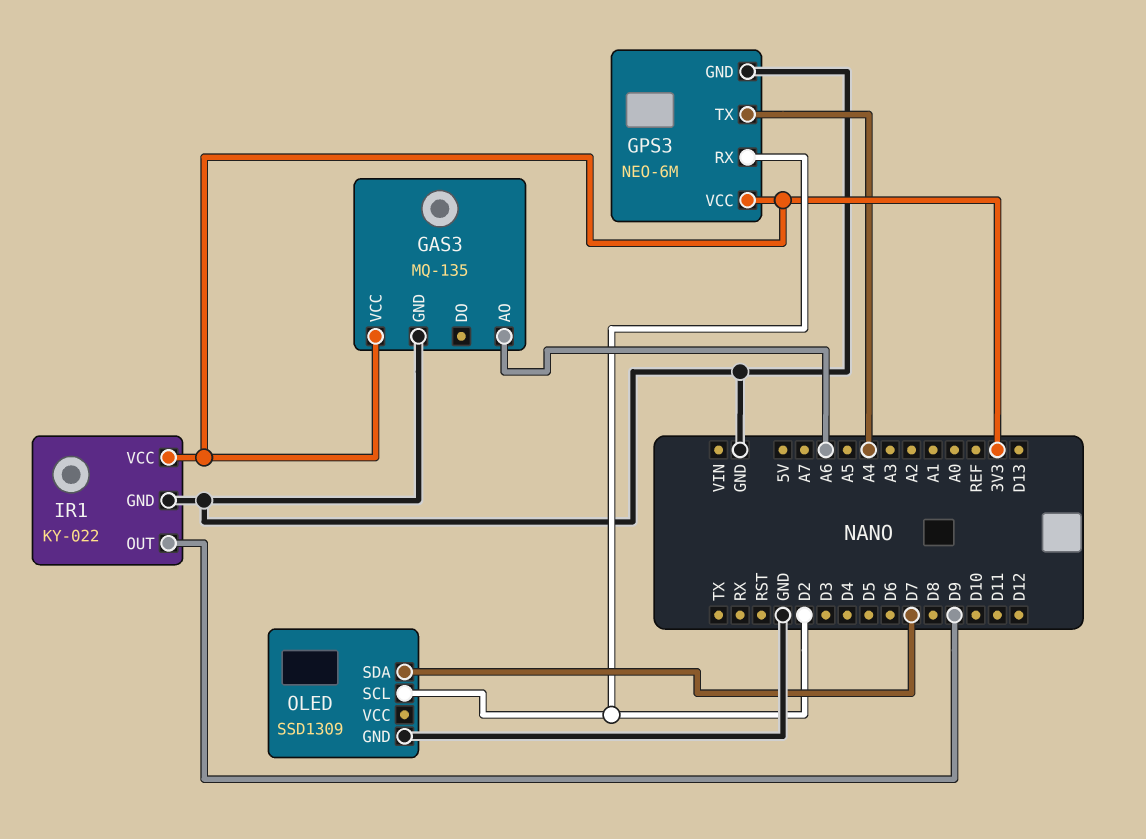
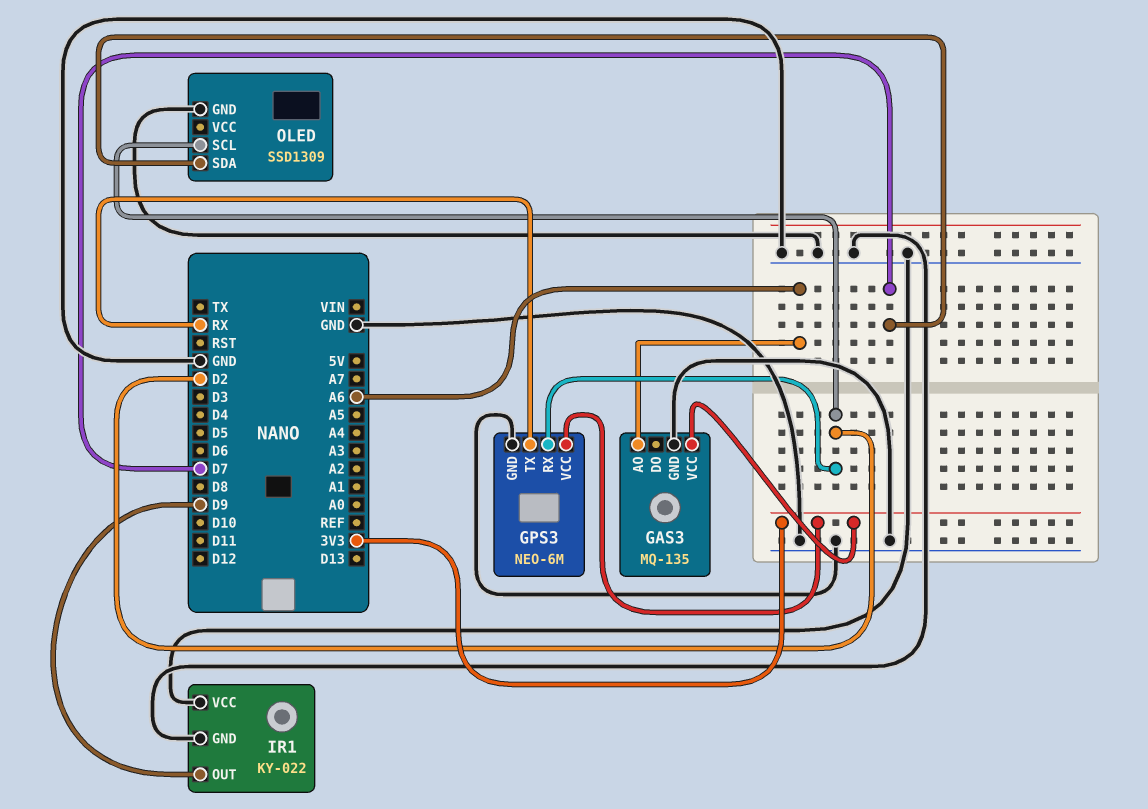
GPS3 pin TX: A4 -> RX
IR1 pin VCC: 3V3 -> GND

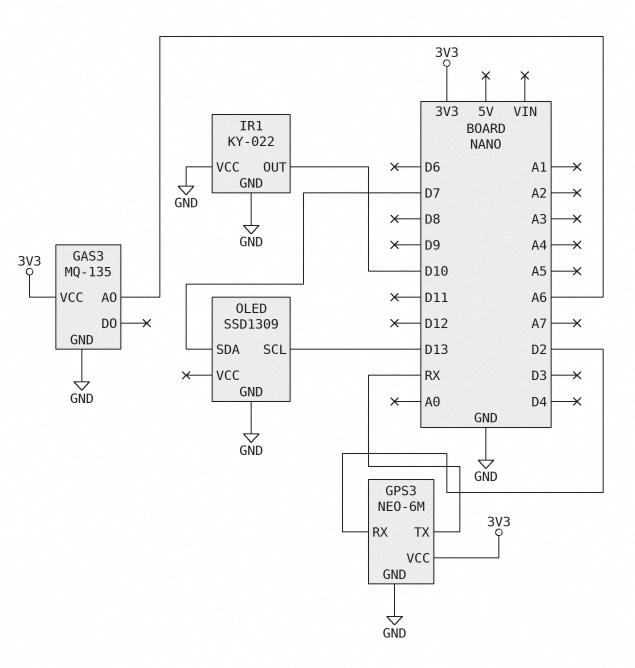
IR1 pin OUT: D9 -> D10
OLED pin SCL: D2 -> D13

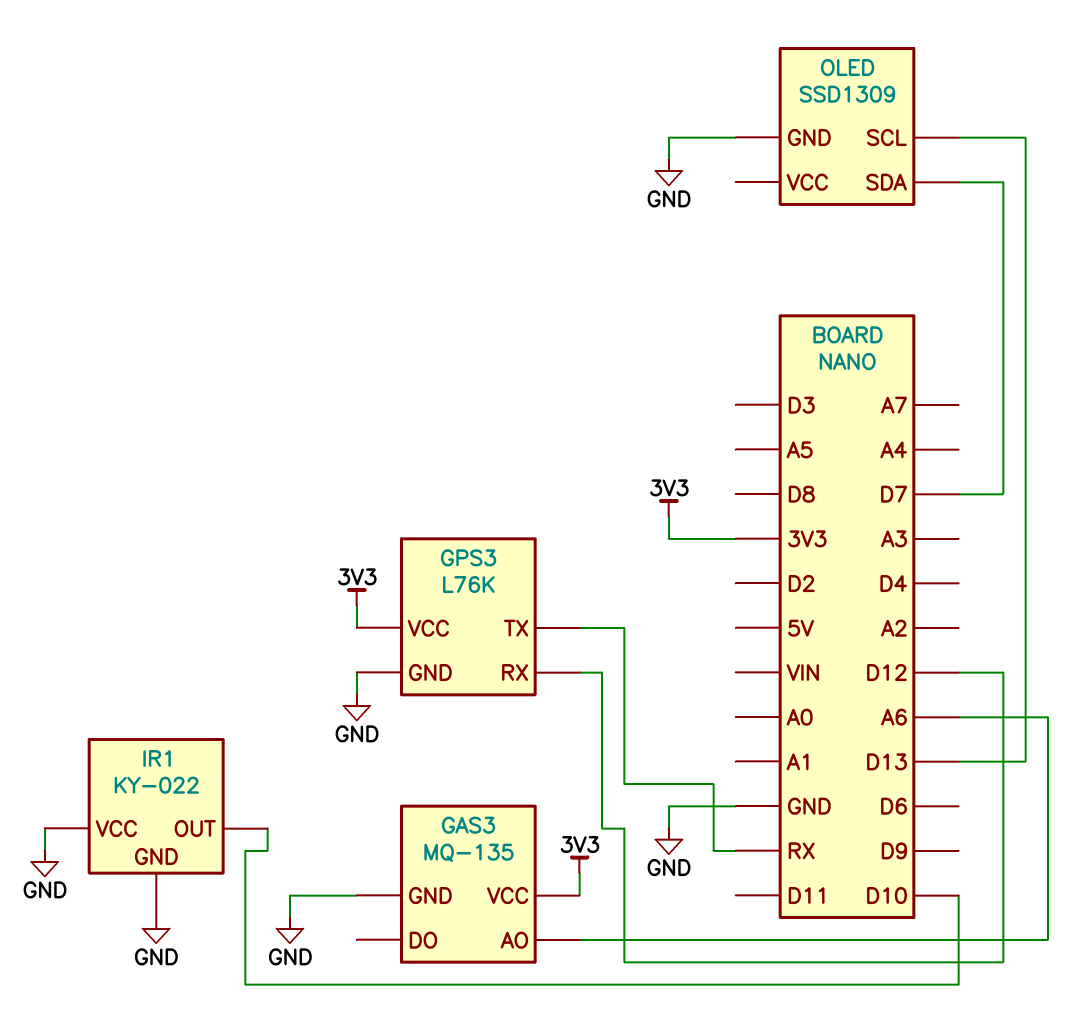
GPS3: NEO-6M -> L76K
GPS3 pin RX: D2 -> D12

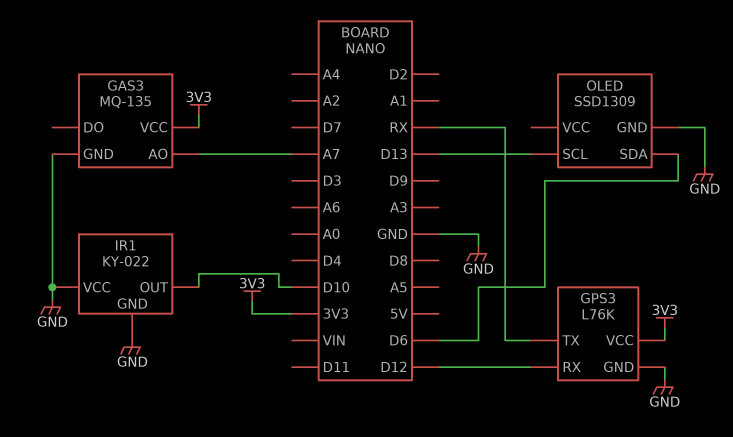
GAS3 pin AO: A6 -> A7
OLED pin SDA: D7 -> D6

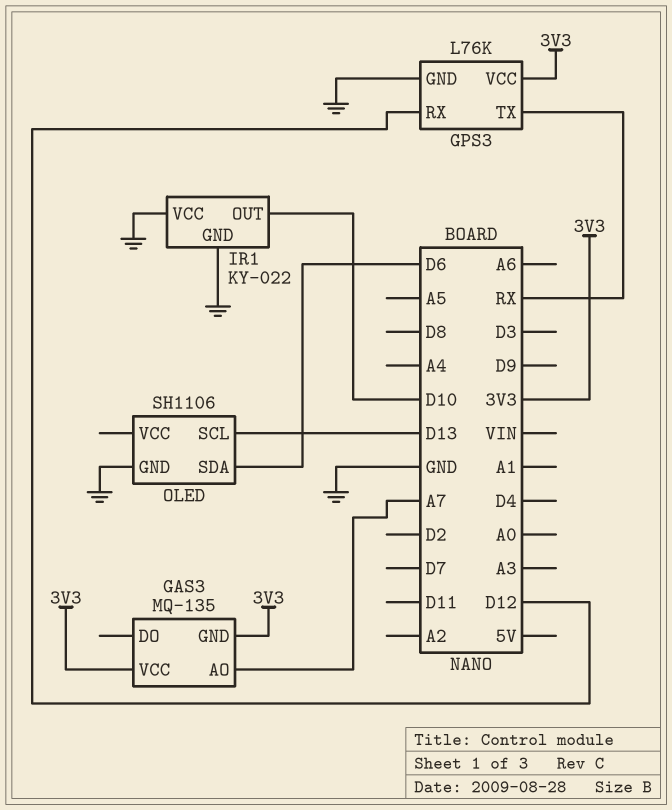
GAS3 pin GND: GND -> 3V3
OLED: SSD1309 -> SH1106

